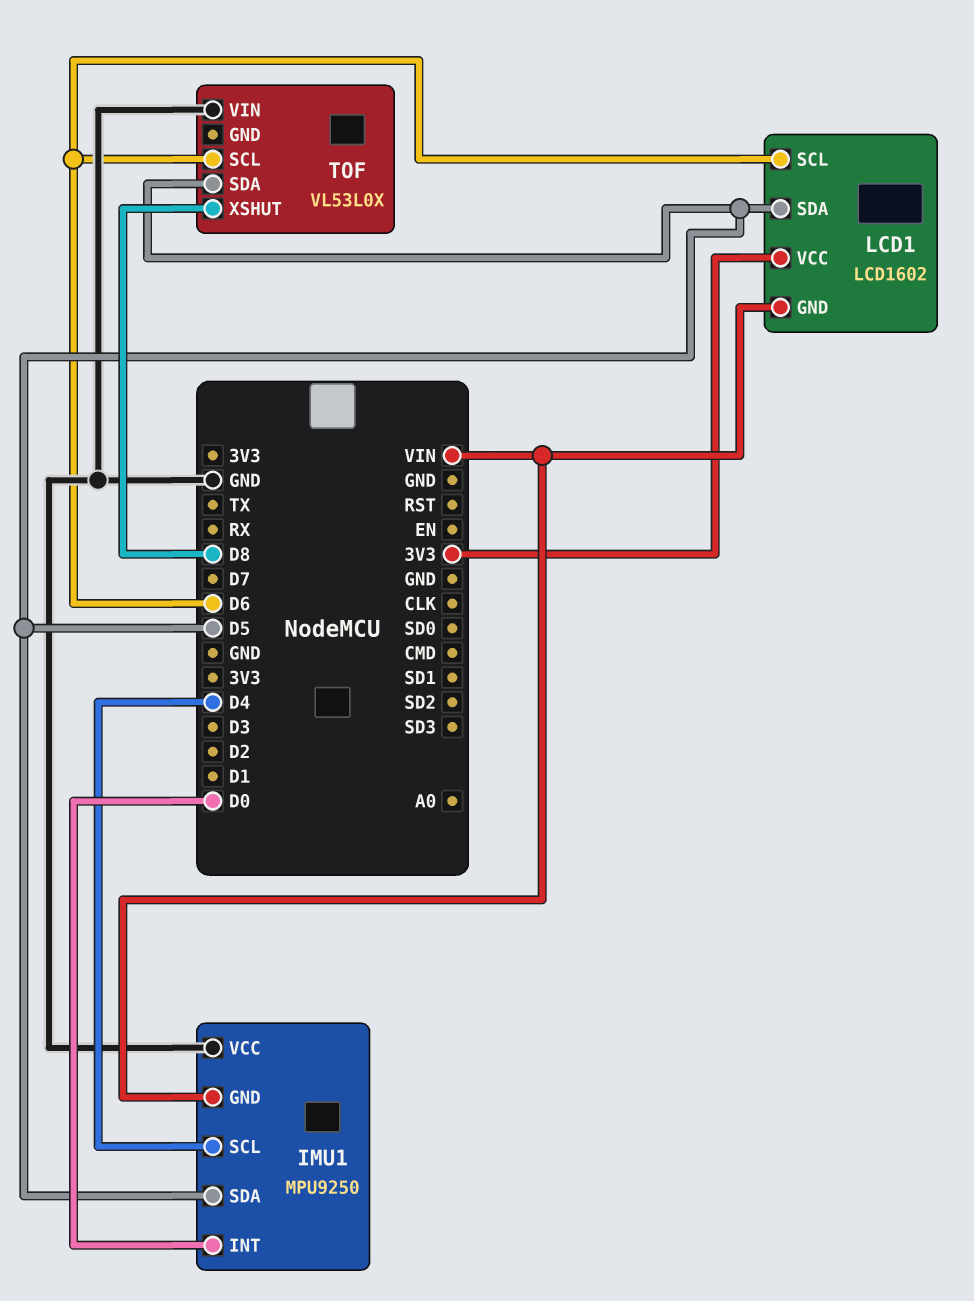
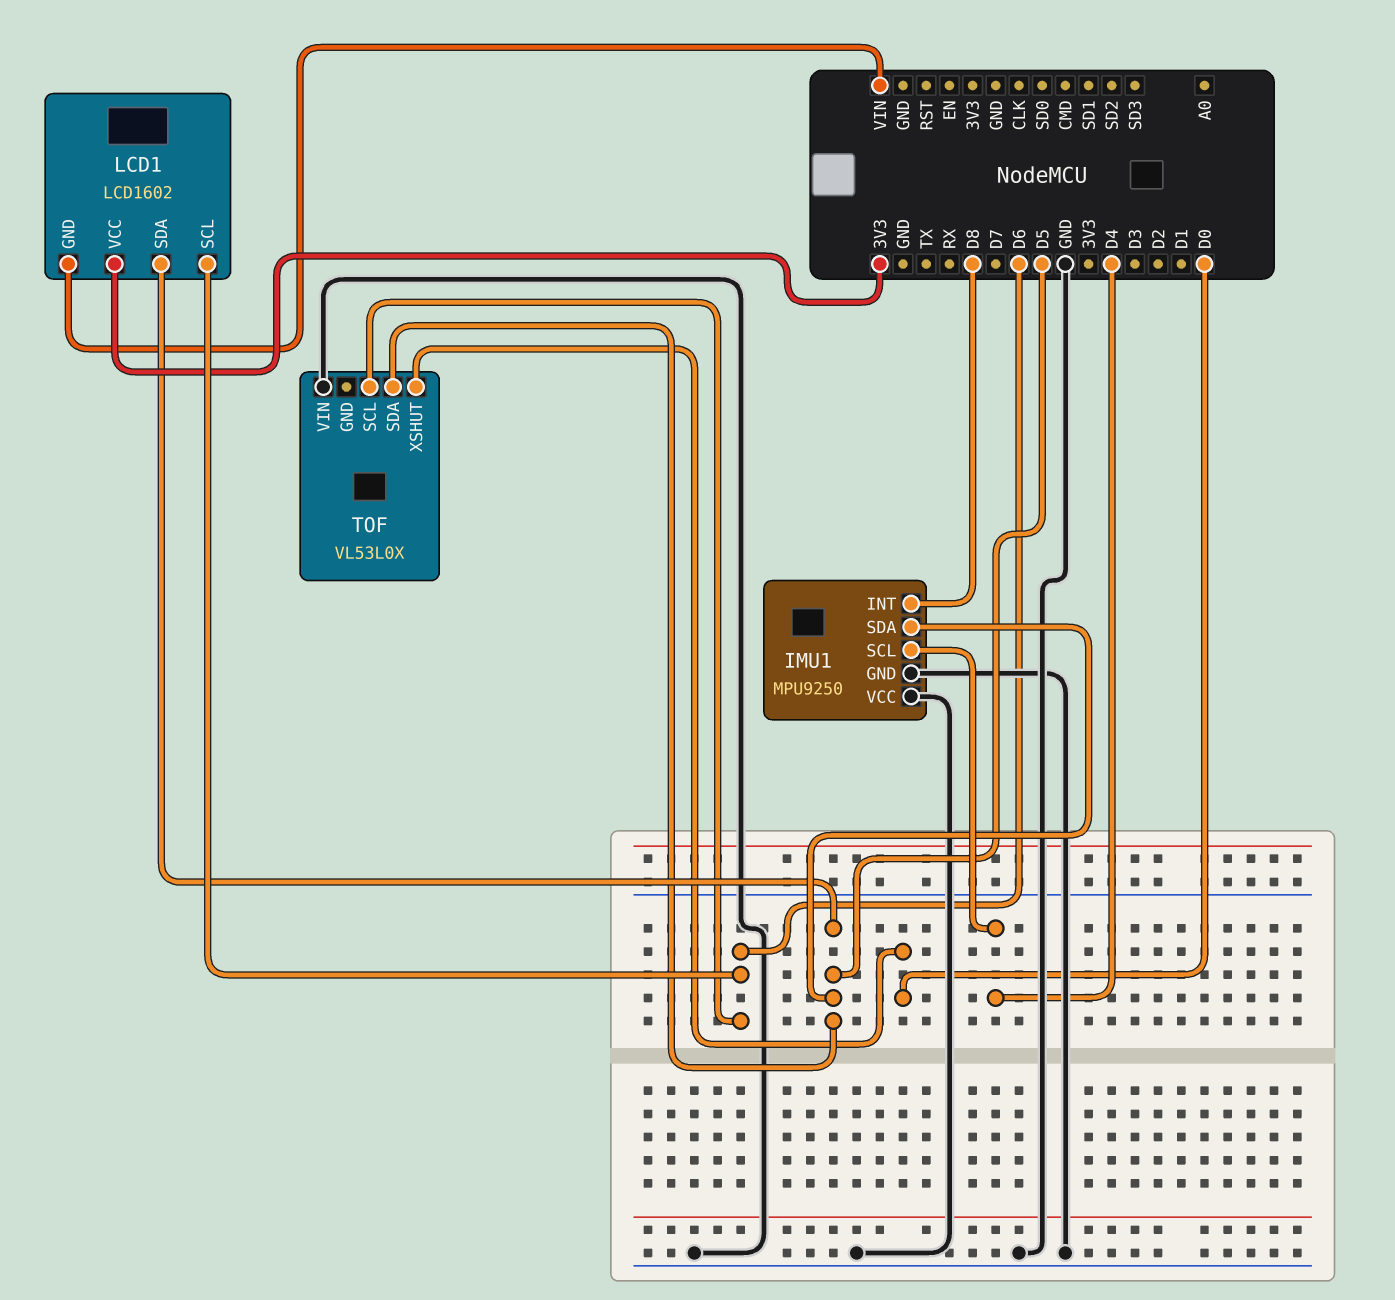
IMU1 pin GND: VIN -> GND
IMU1 pin INT: D0 -> D8
TOF pin XSHUT: D8 -> D0

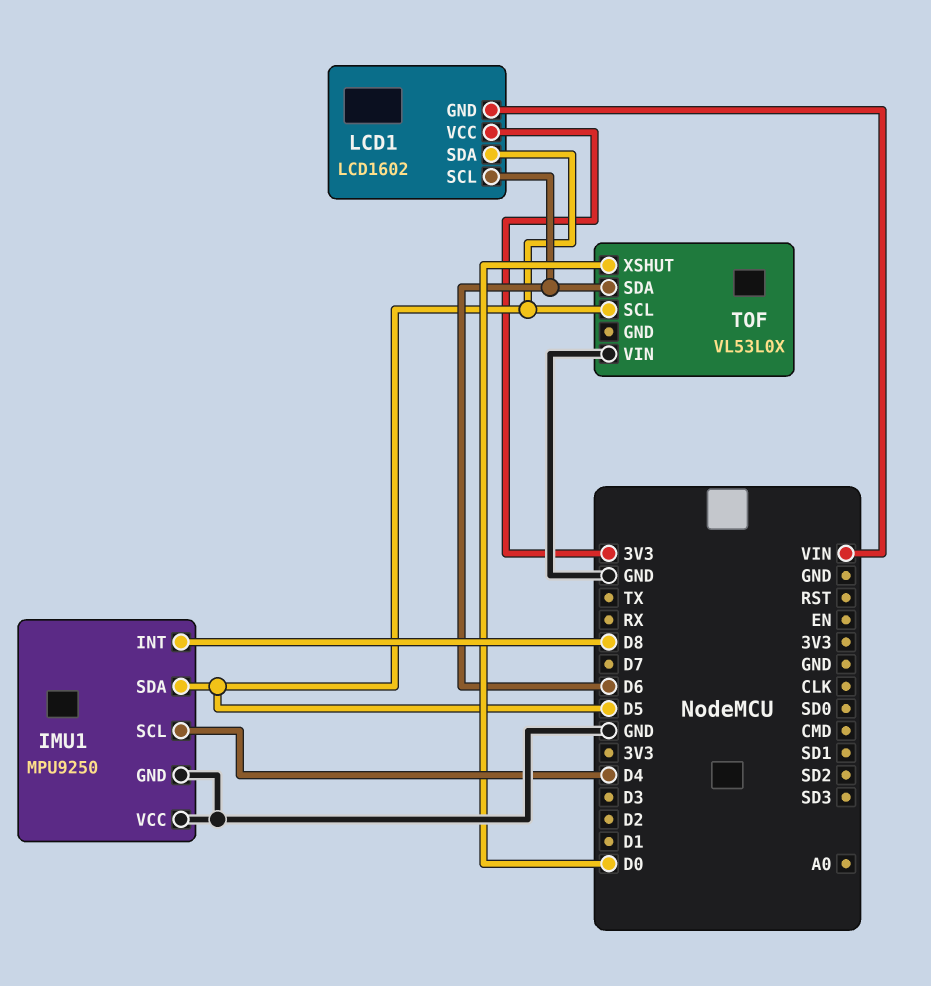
TOF pin SCL: D6 -> D5
TOF pin SDA: D5 -> D6

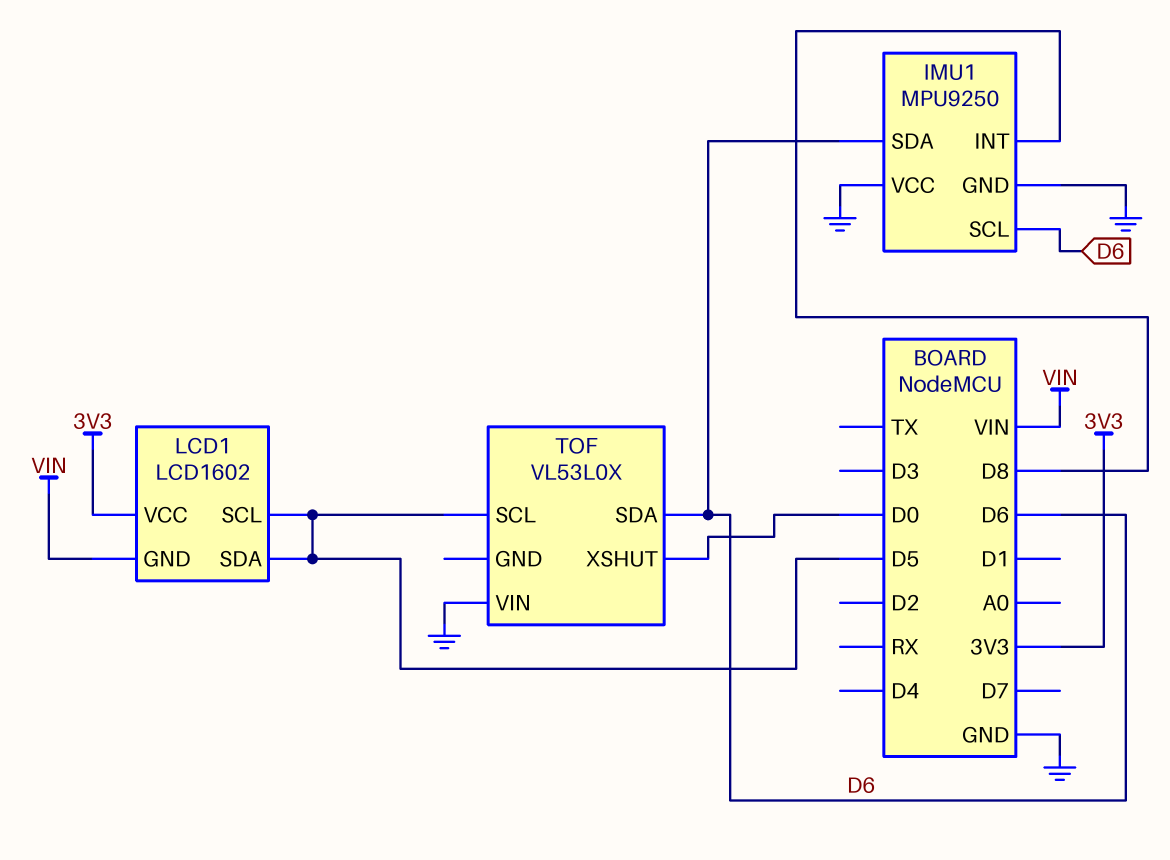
IMU1 pin SCL: D4 -> D6
IMU1 pin SDA: D5 -> D6
LCD1 pin SCL: D6 -> D5

